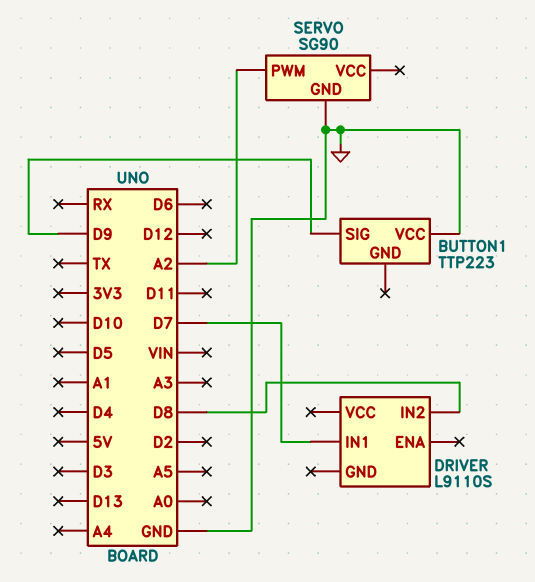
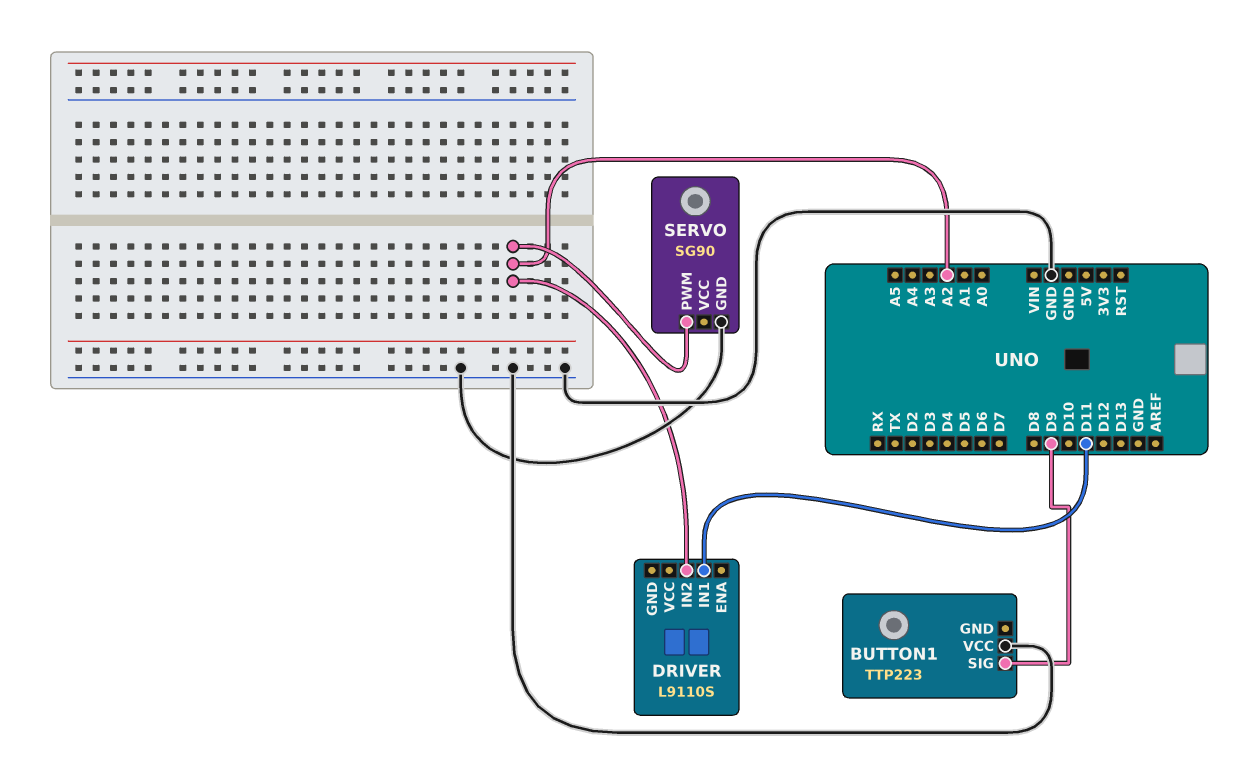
DRIVER pin IN1: D7 -> D11
DRIVER pin IN2: D8 -> A2

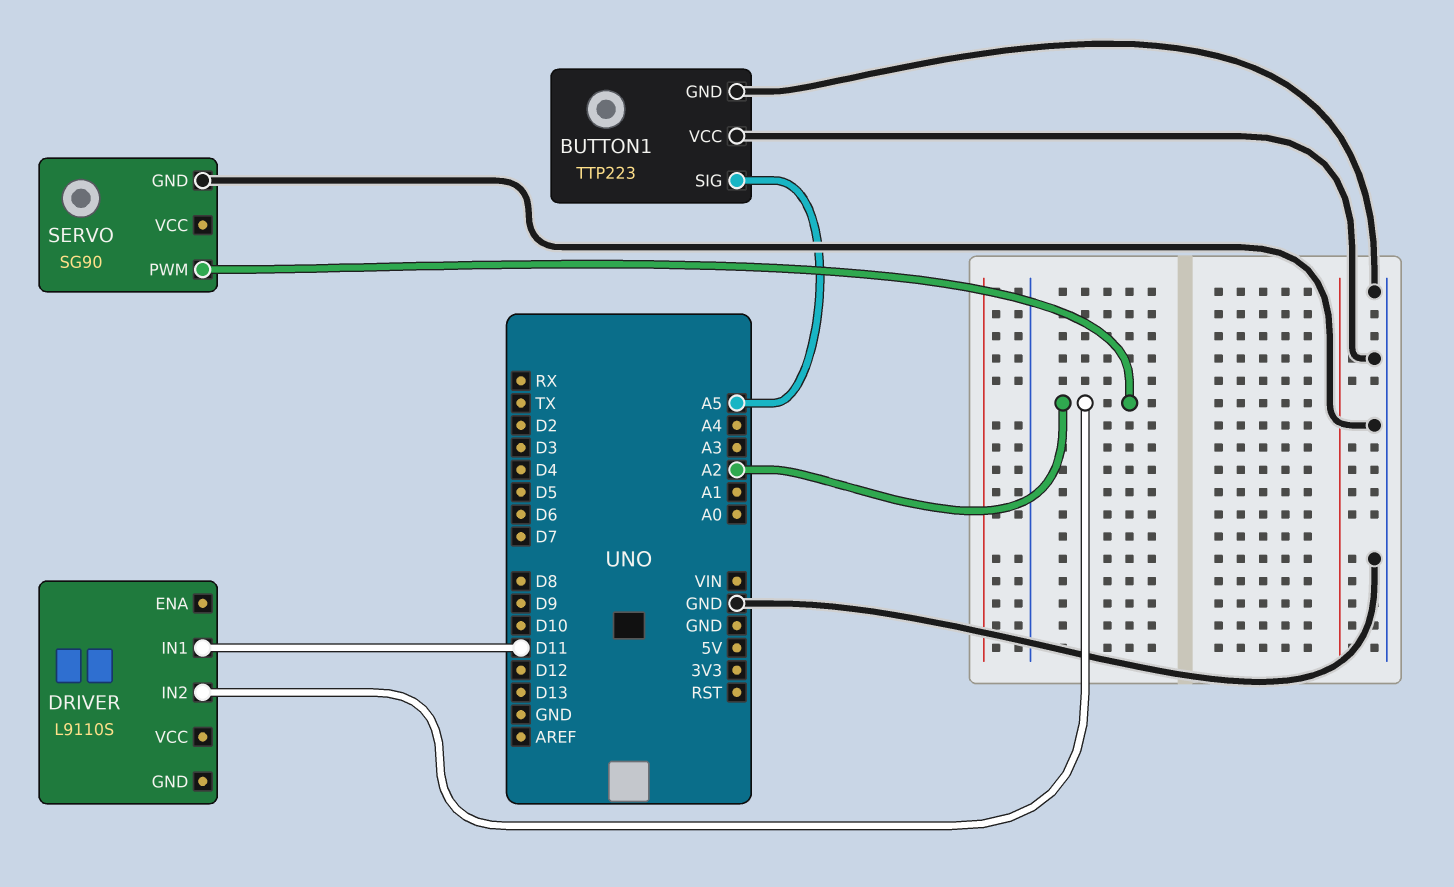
BUTTON1 pin GND: none -> GND
BUTTON1 pin SIG: D9 -> A5

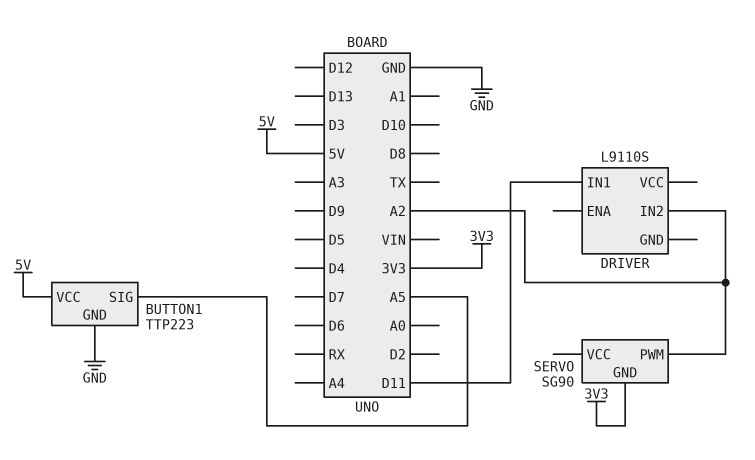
BUTTON1 pin VCC: GND -> 5V
SERVO pin GND: GND -> 3V3

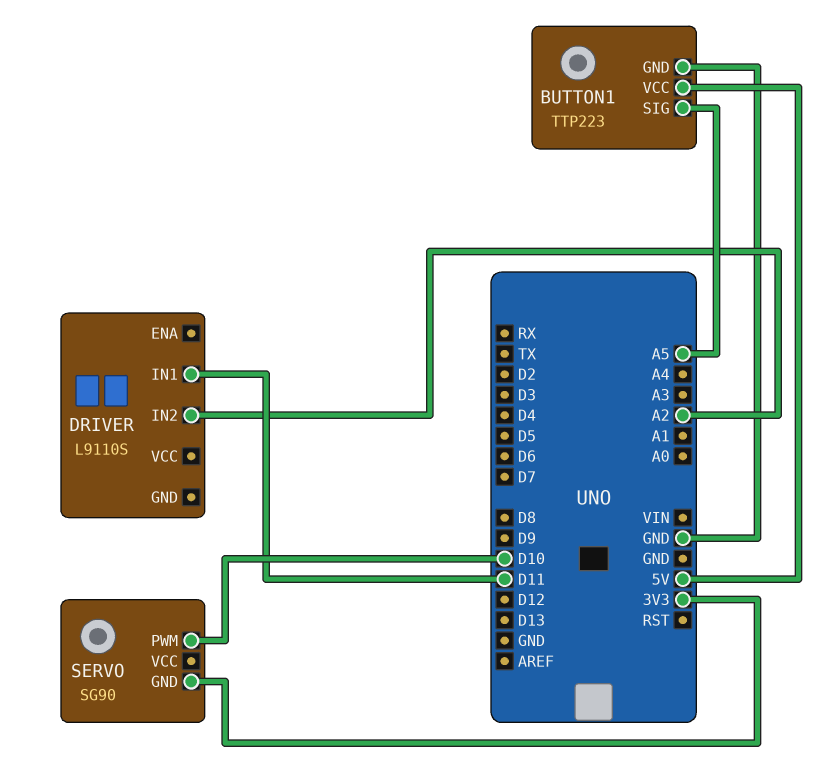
SERVO pin PWM: A2 -> D10

